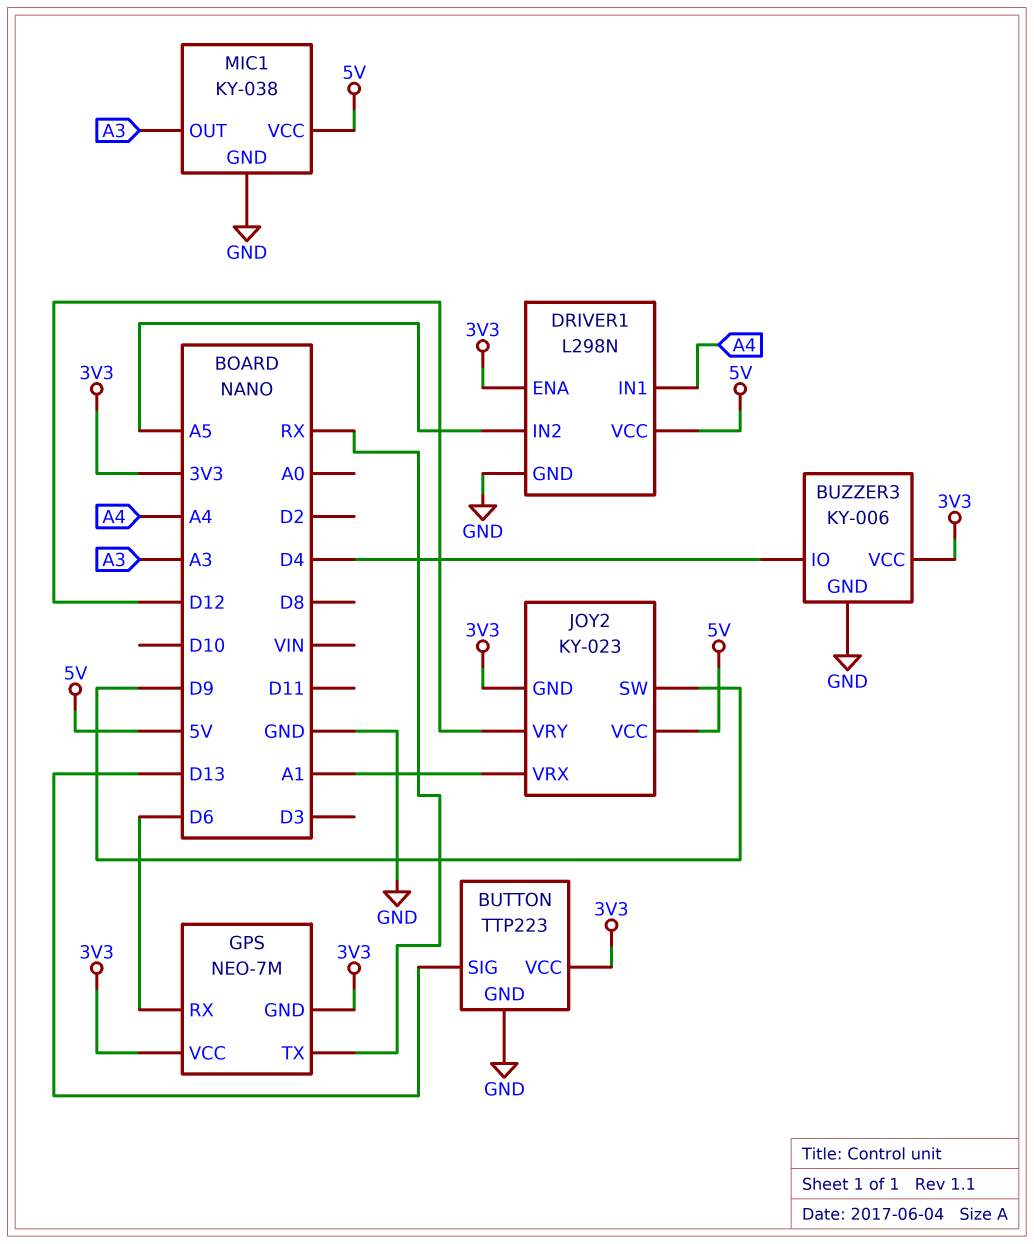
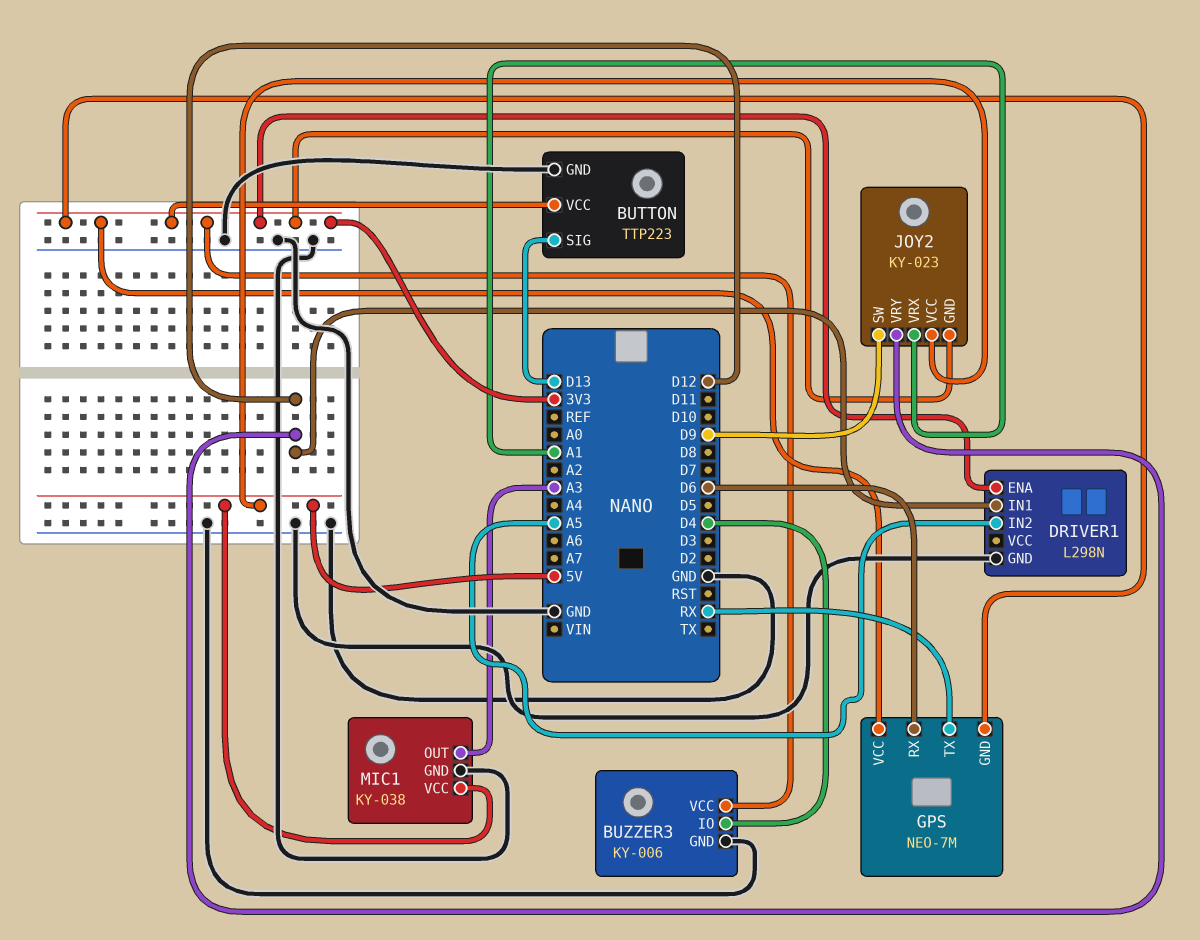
DRIVER1 pin IN1: A4 -> D12
DRIVER1 pin VCC: 5V -> none

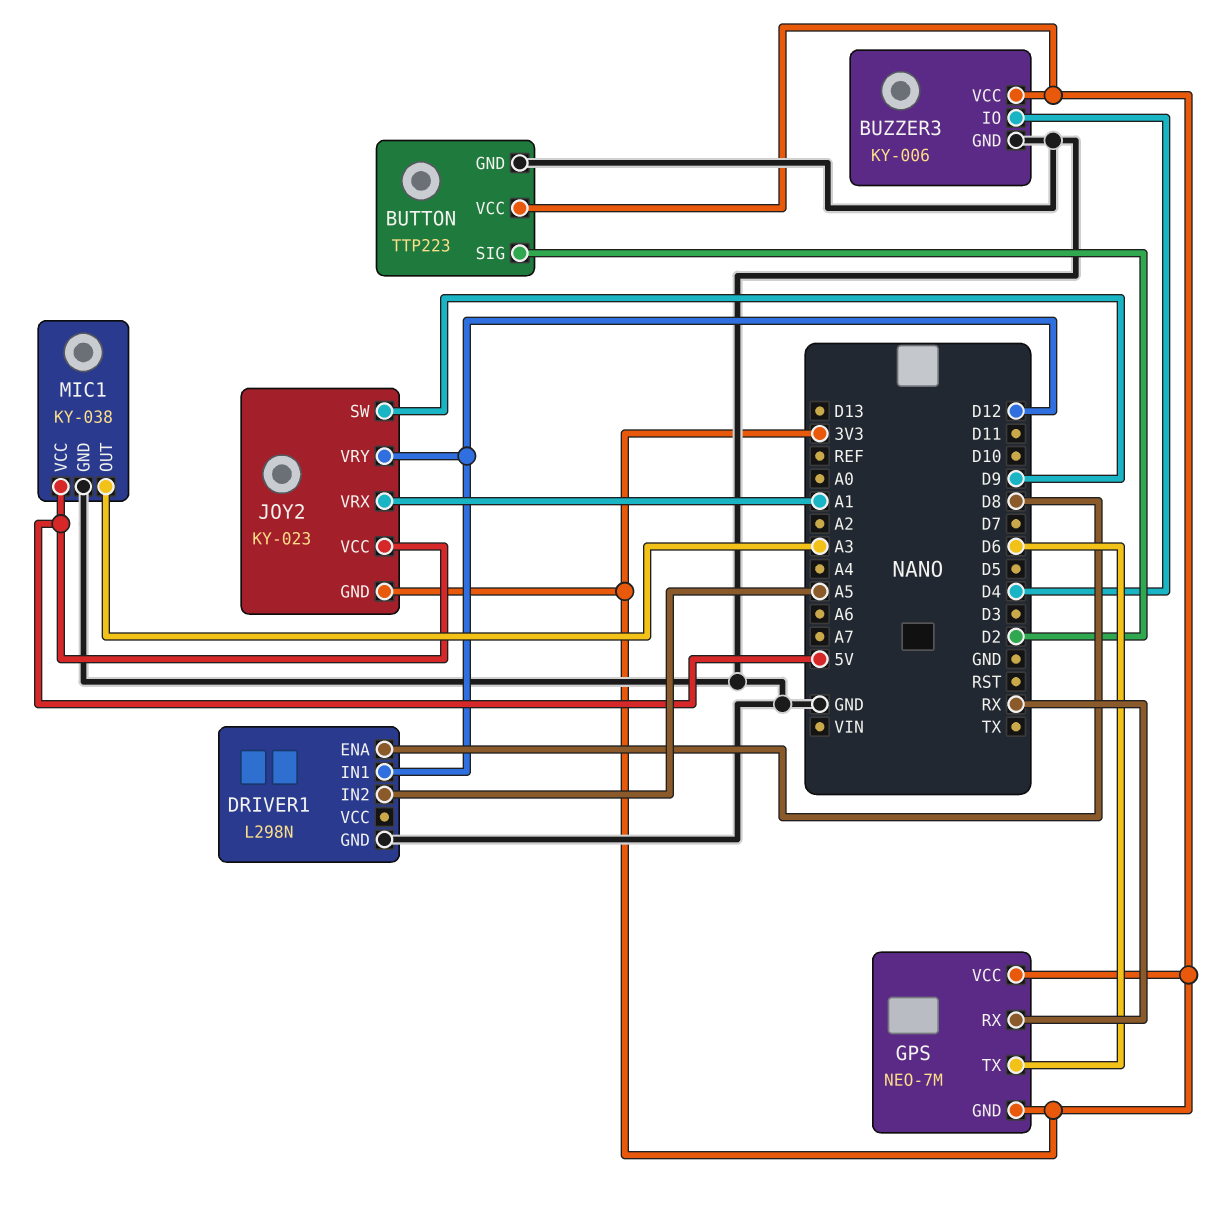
BUTTON pin SIG: D13 -> D2
DRIVER1 pin ENA: 3V3 -> D8
GPS pin RX: D6 -> RX
GPS pin TX: RX -> D6

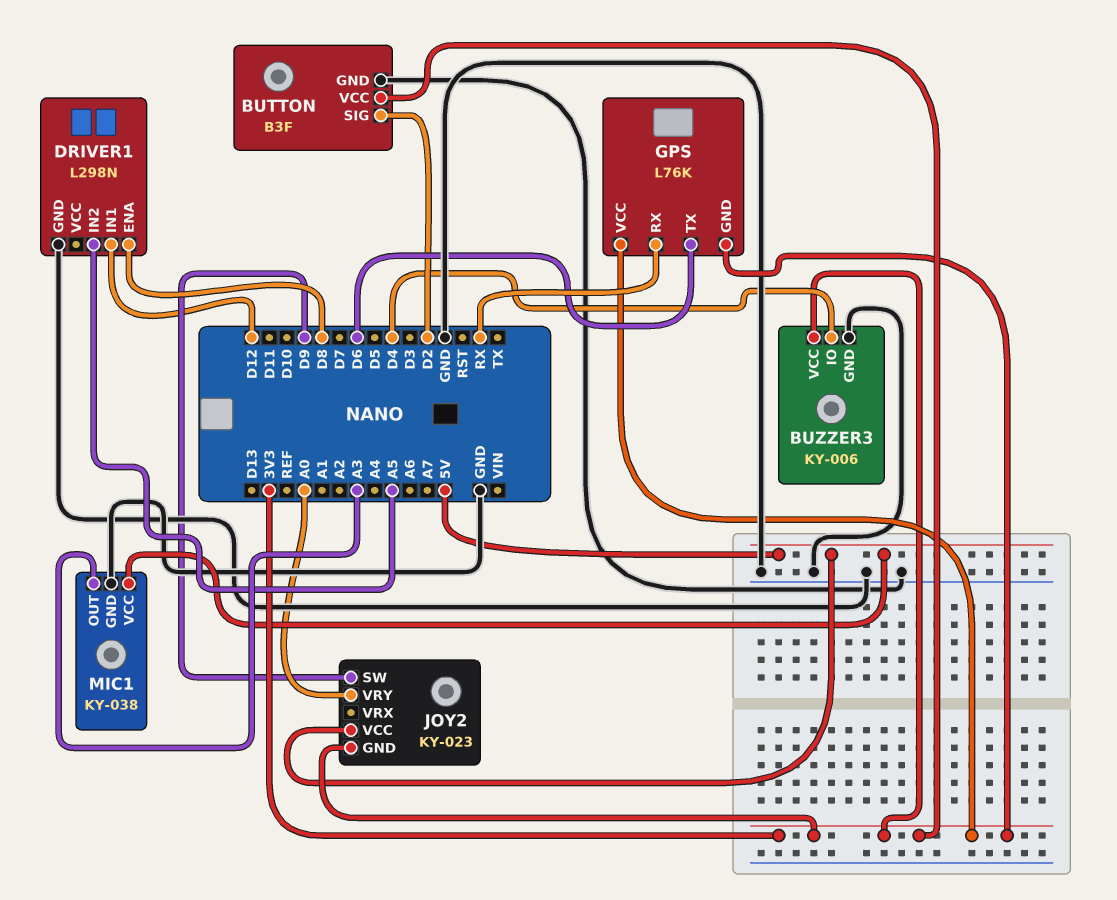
BUTTON: TTP223 -> B3F
GPS: NEO-7M -> L76K
JOY2 pin VRX: A1 -> none
JOY2 pin VRY: D12 -> A0

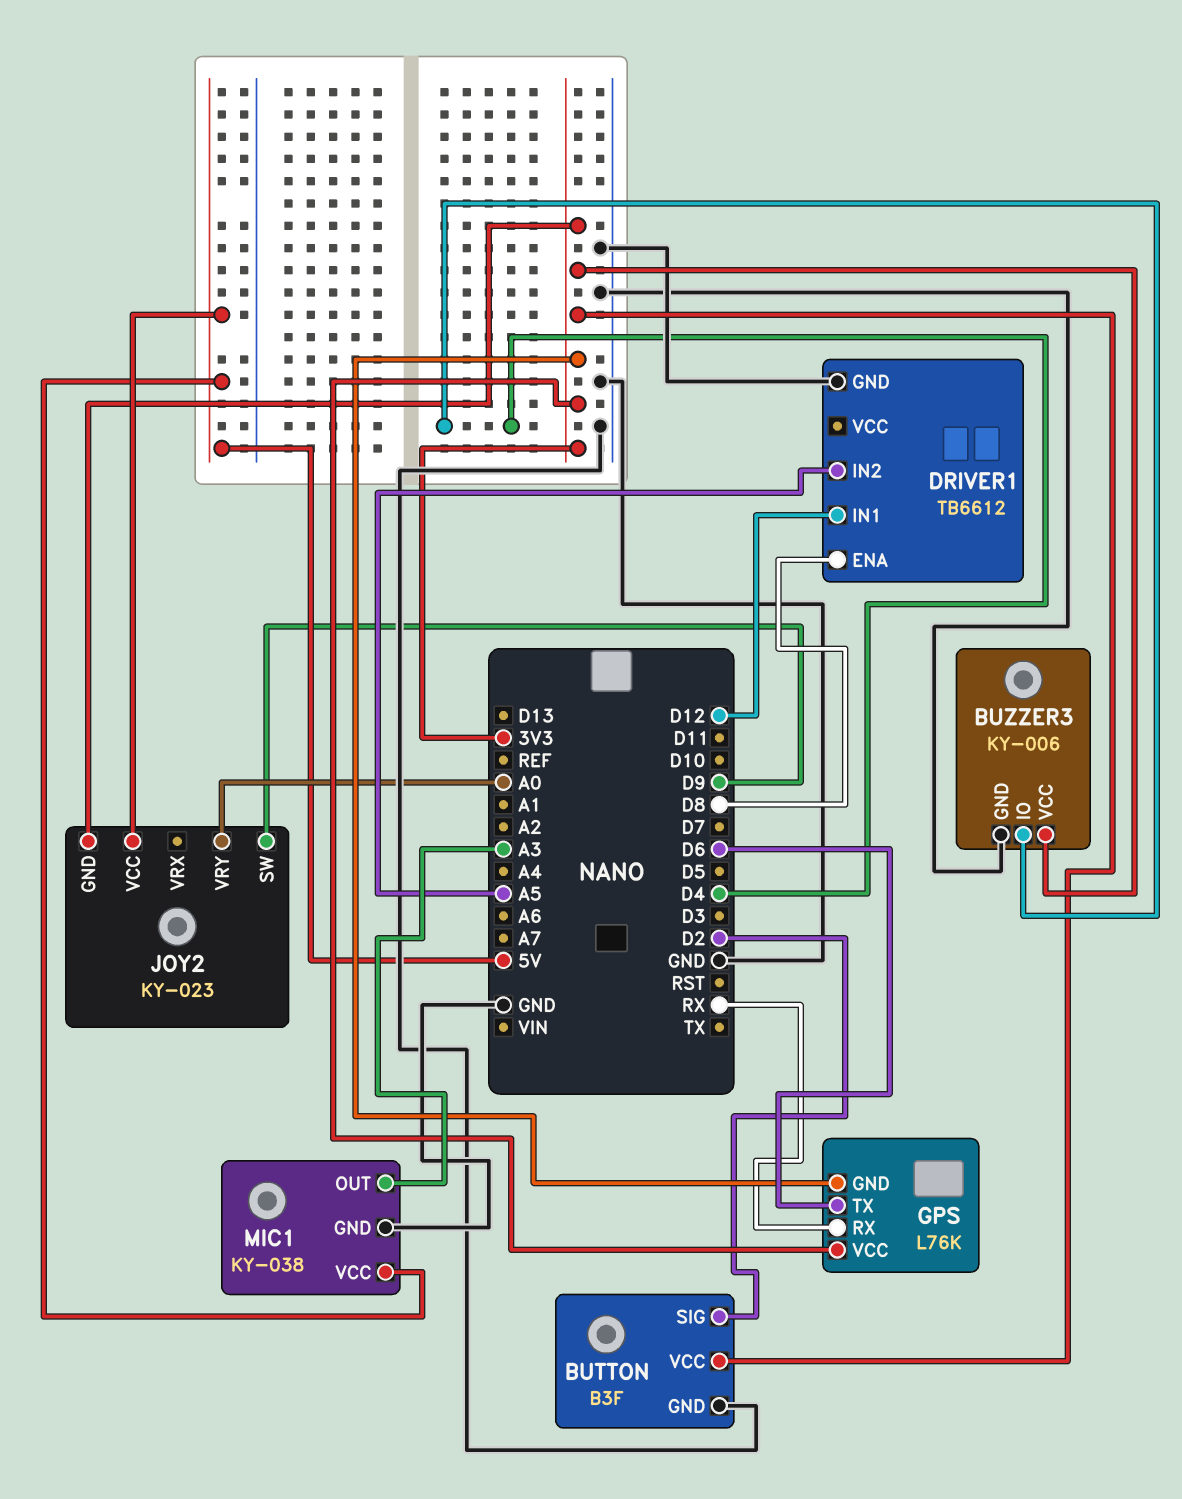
DRIVER1: L298N -> TB6612

